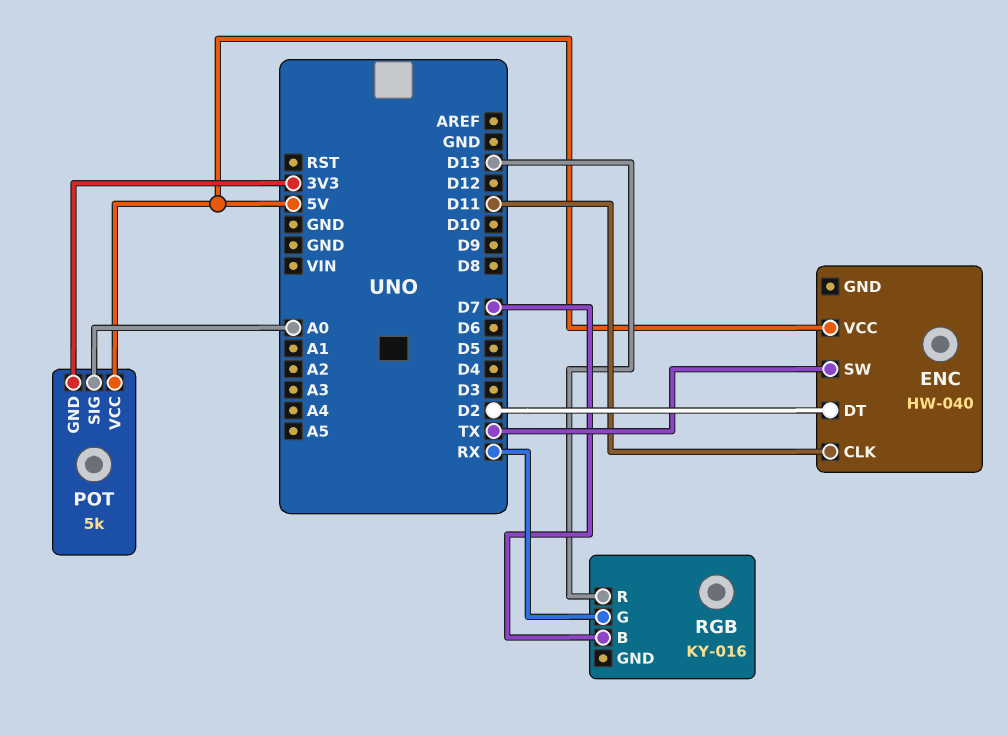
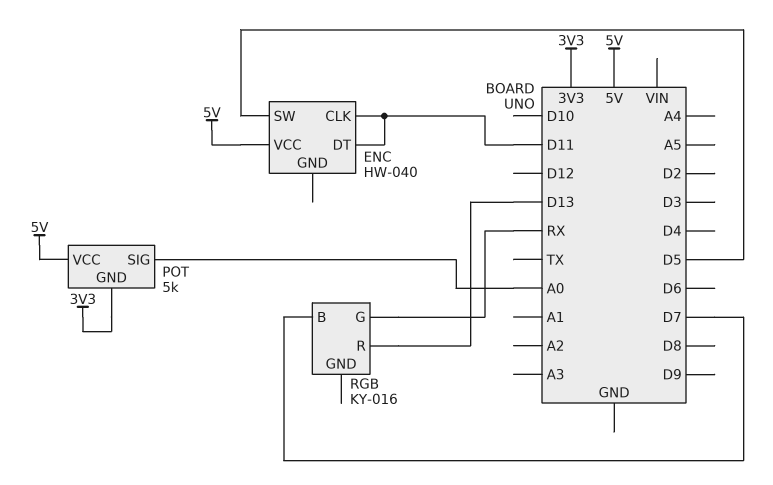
ENC pin DT: D2 -> D11
ENC pin SW: TX -> D5

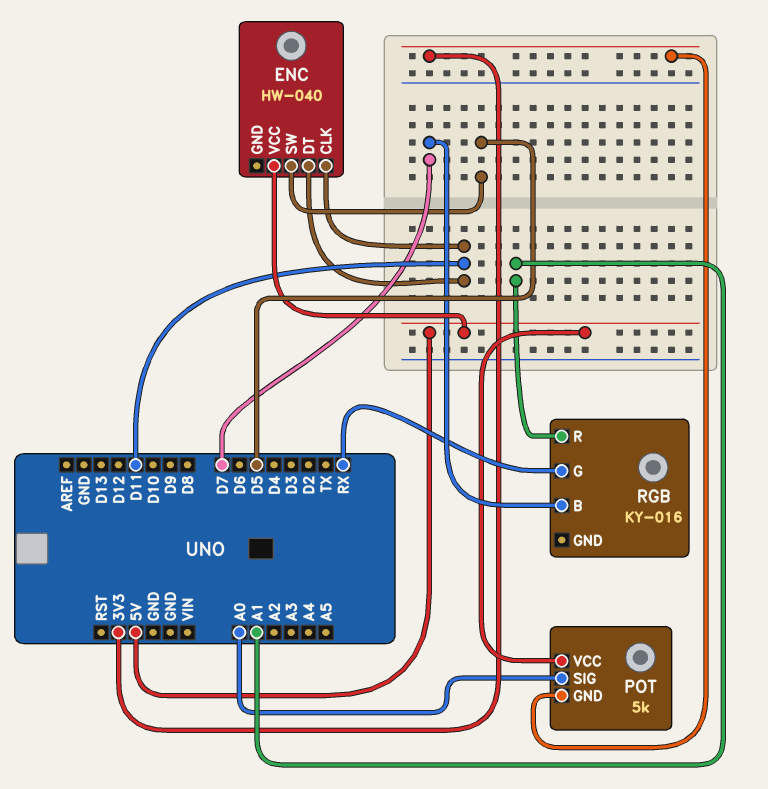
RGB pin R: D13 -> A1

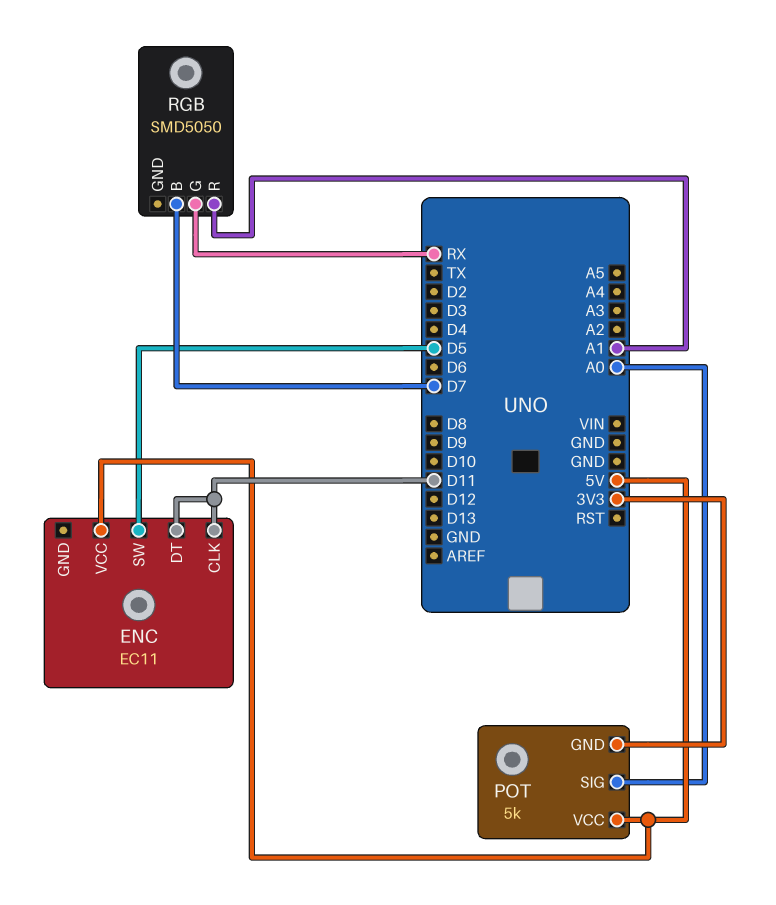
ENC: HW-040 -> EC11
RGB: KY-016 -> SMD5050

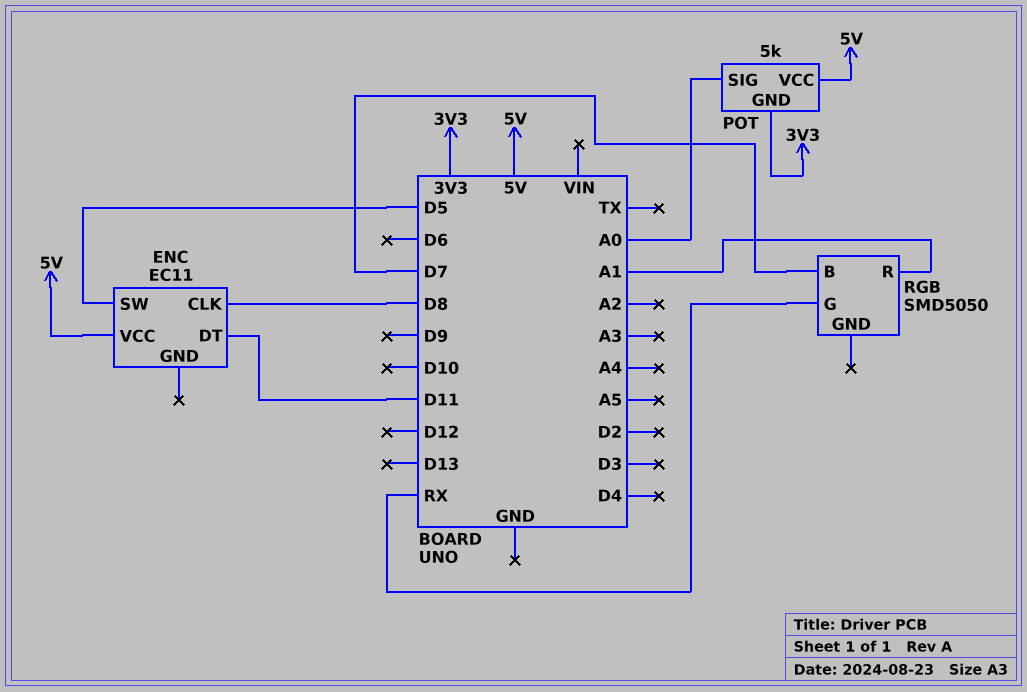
ENC pin CLK: D11 -> D8

